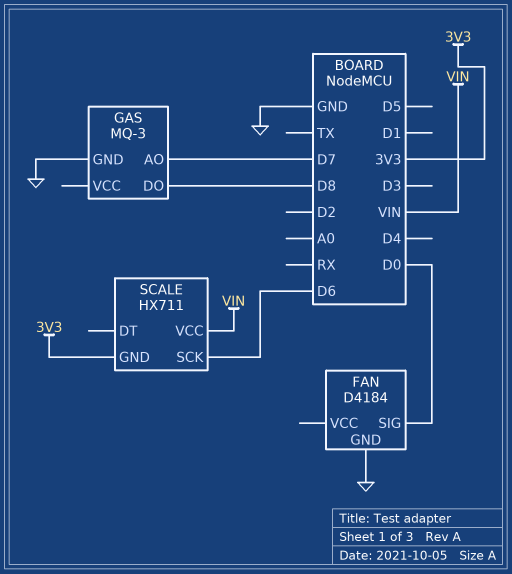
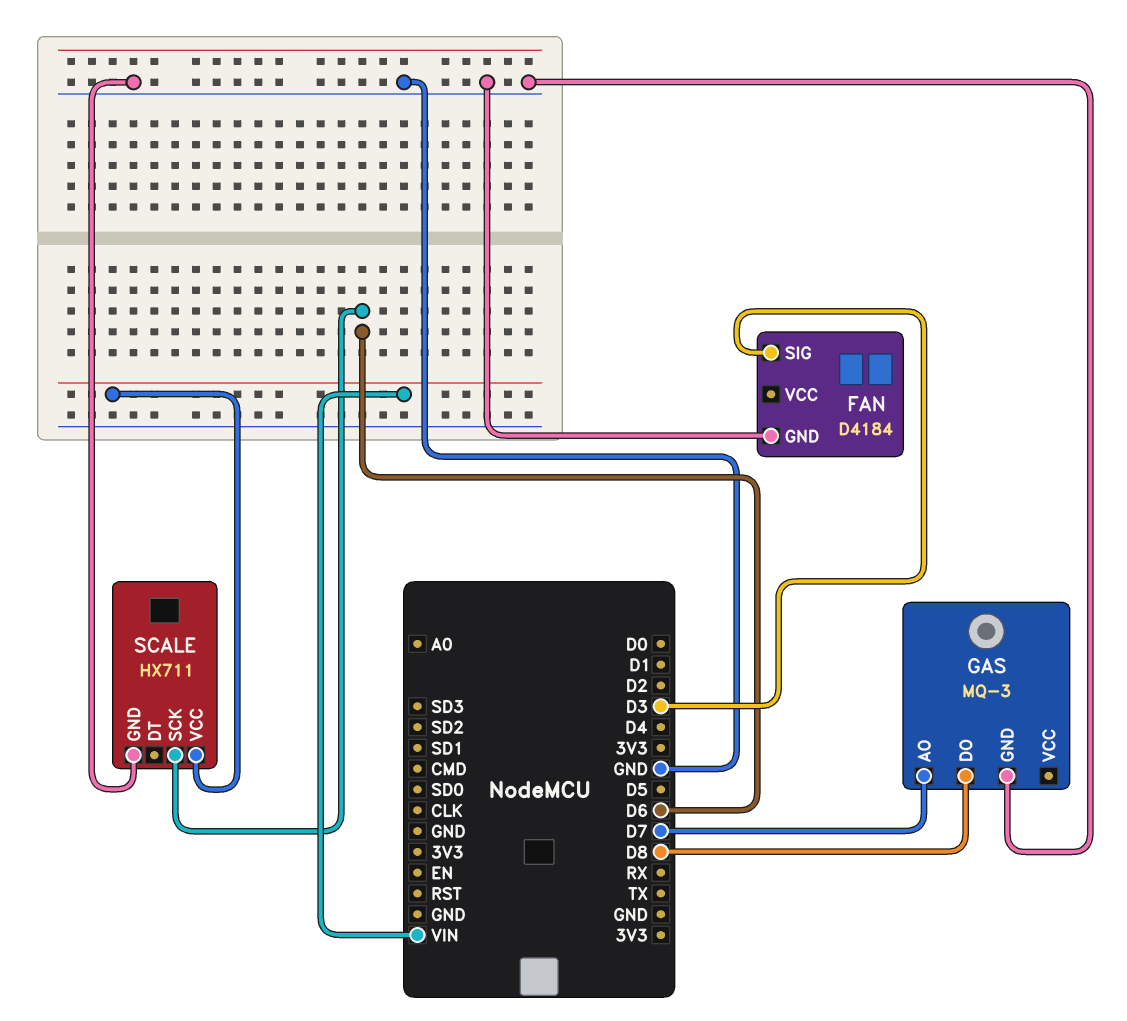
FAN pin SIG: D0 -> D3
SCALE pin GND: 3V3 -> GND

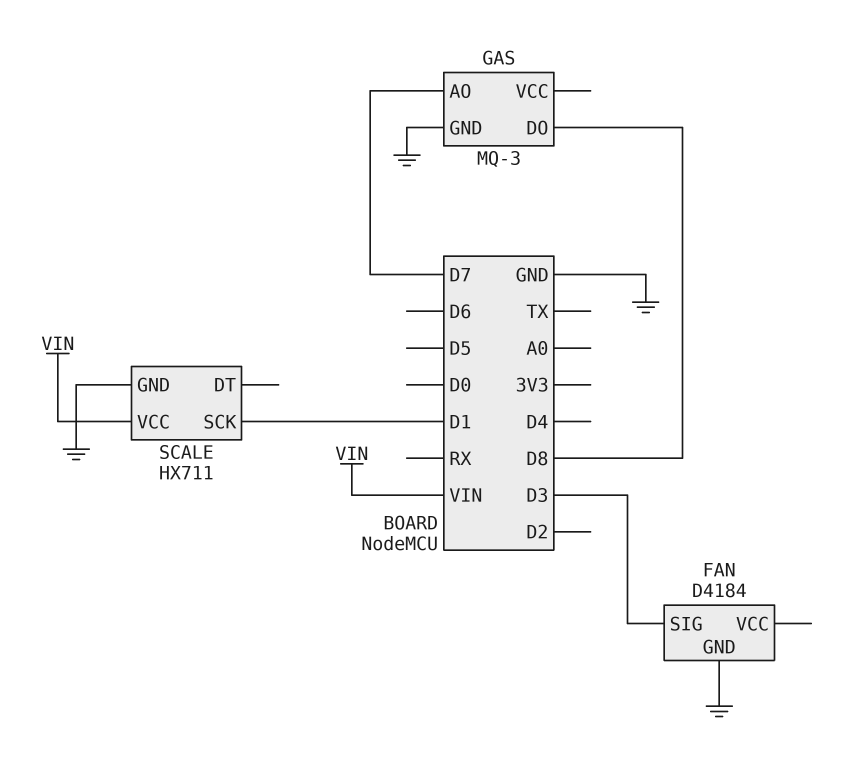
SCALE pin SCK: D6 -> D1

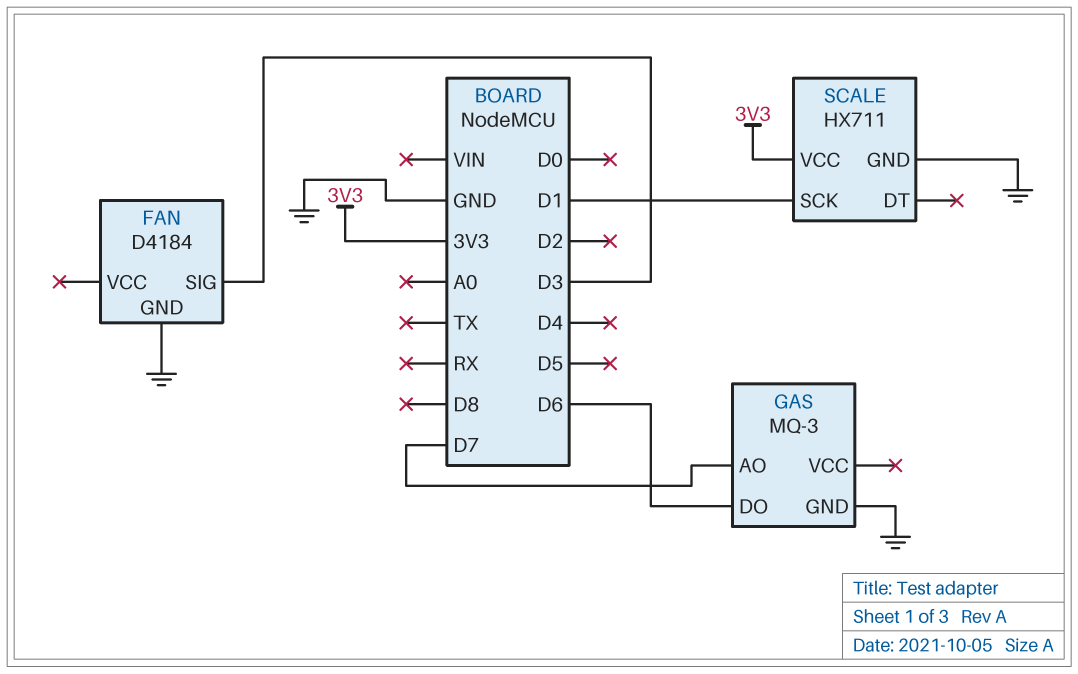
GAS pin DO: D8 -> D6
SCALE pin VCC: VIN -> 3V3

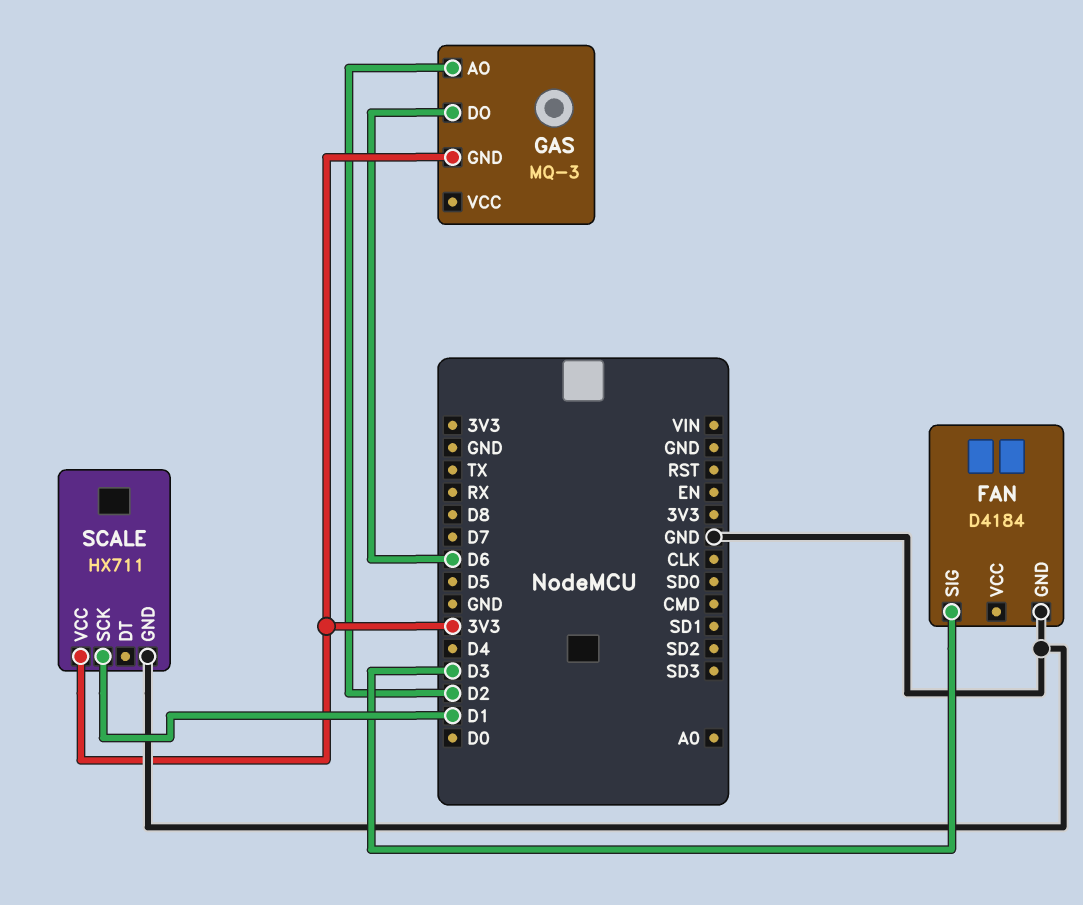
GAS pin AO: D7 -> D2
GAS pin GND: GND -> 3V3

